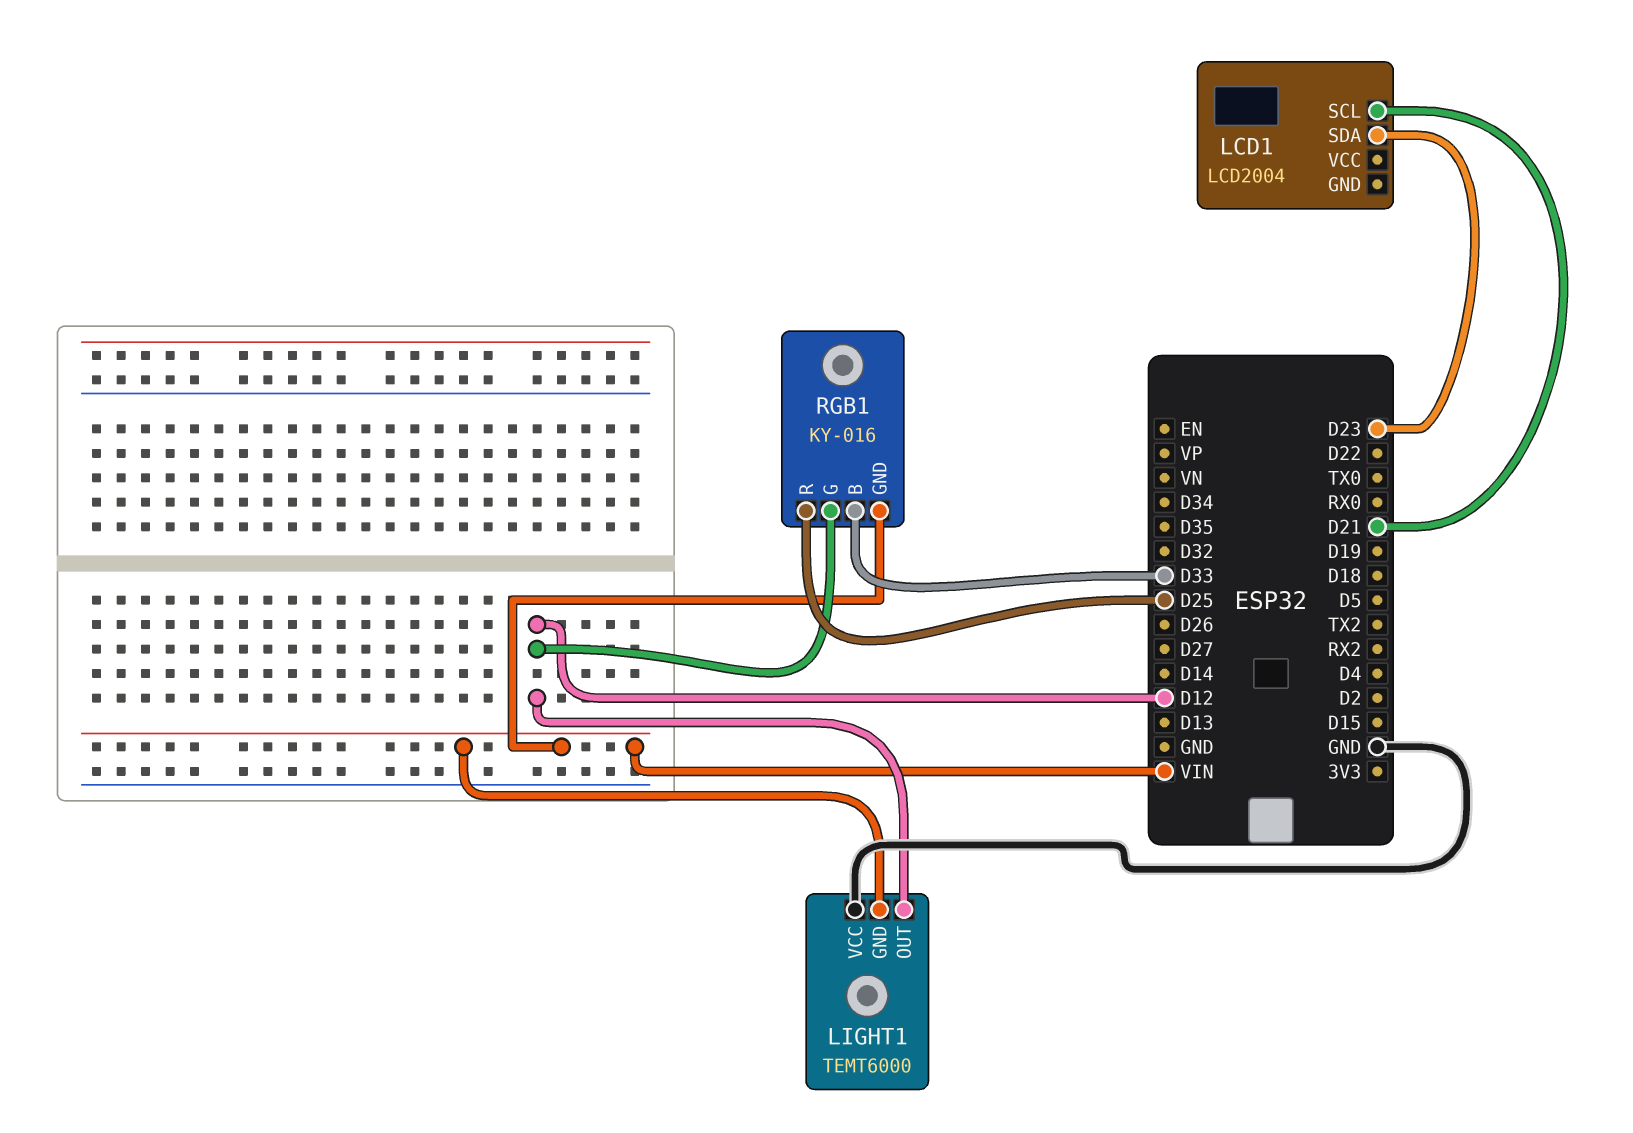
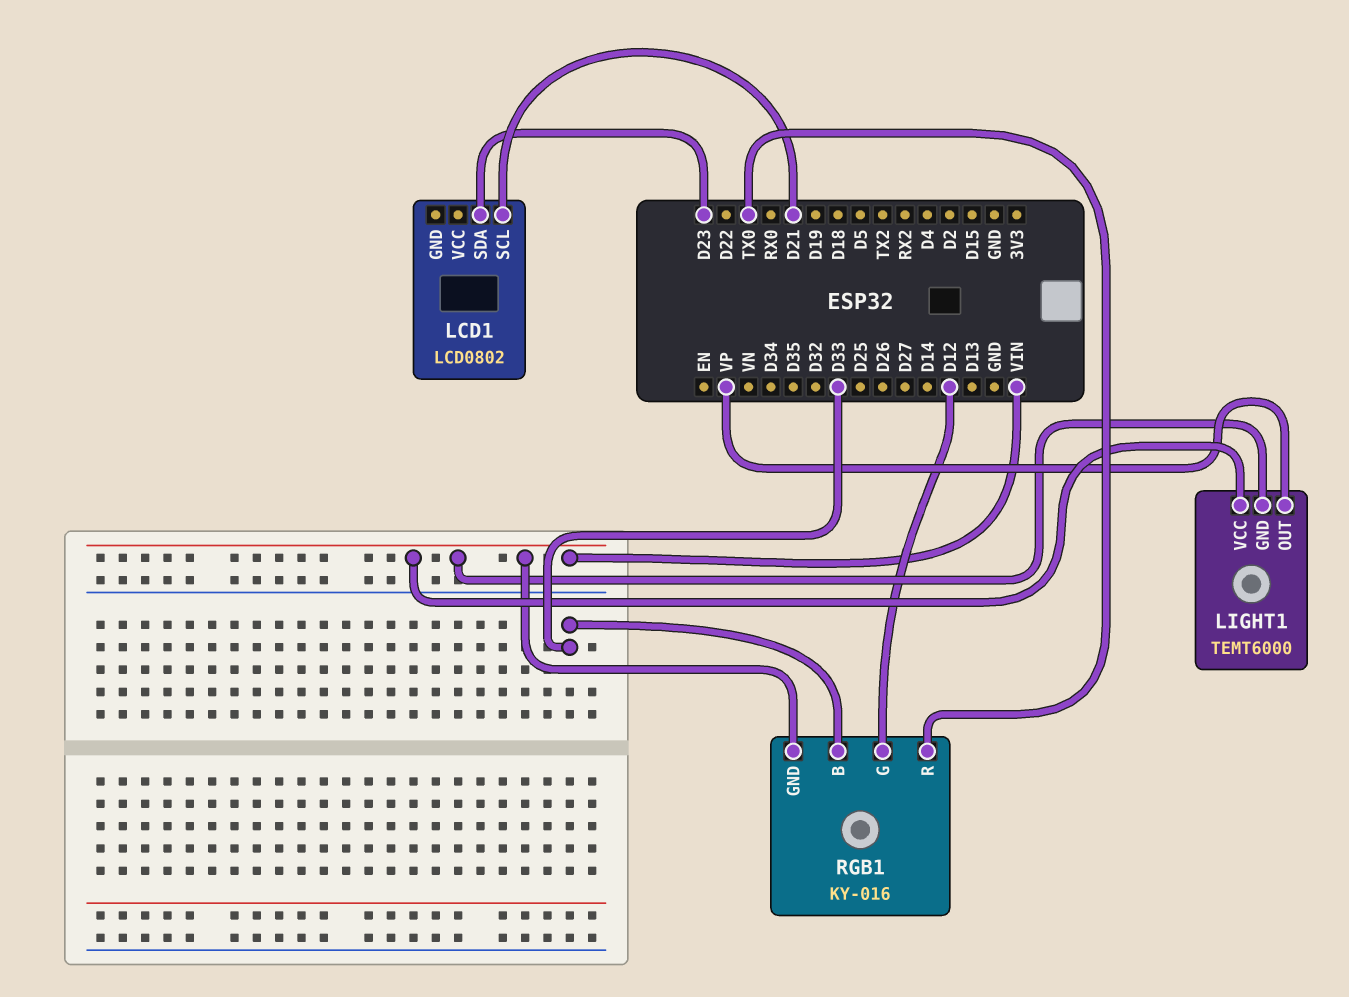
LCD1: LCD2004 -> LCD0802
LIGHT1 pin OUT: D12 -> VP
LIGHT1 pin VCC: GND -> VIN
RGB1 pin R: D25 -> TX0

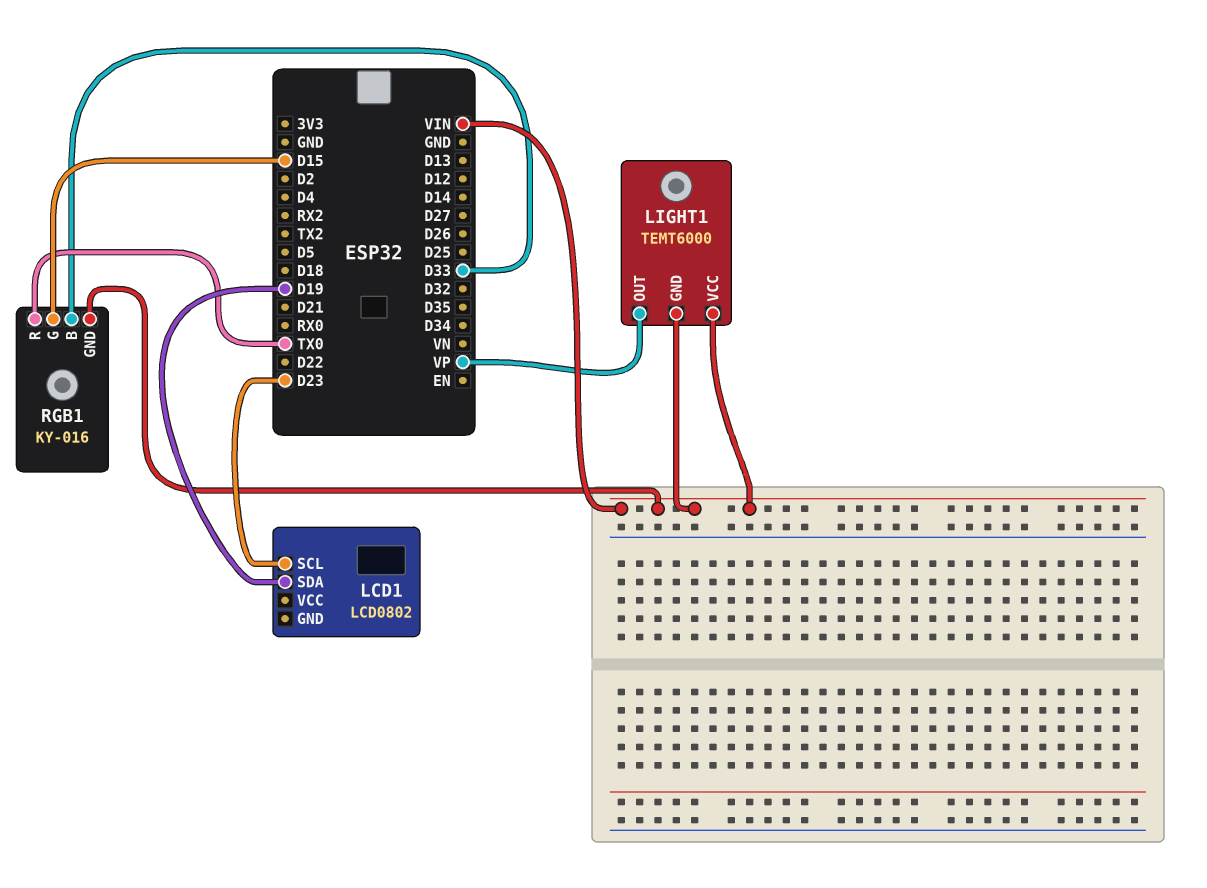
LCD1 pin SCL: D21 -> D23
LCD1 pin SDA: D23 -> D19
RGB1 pin G: D12 -> D15

